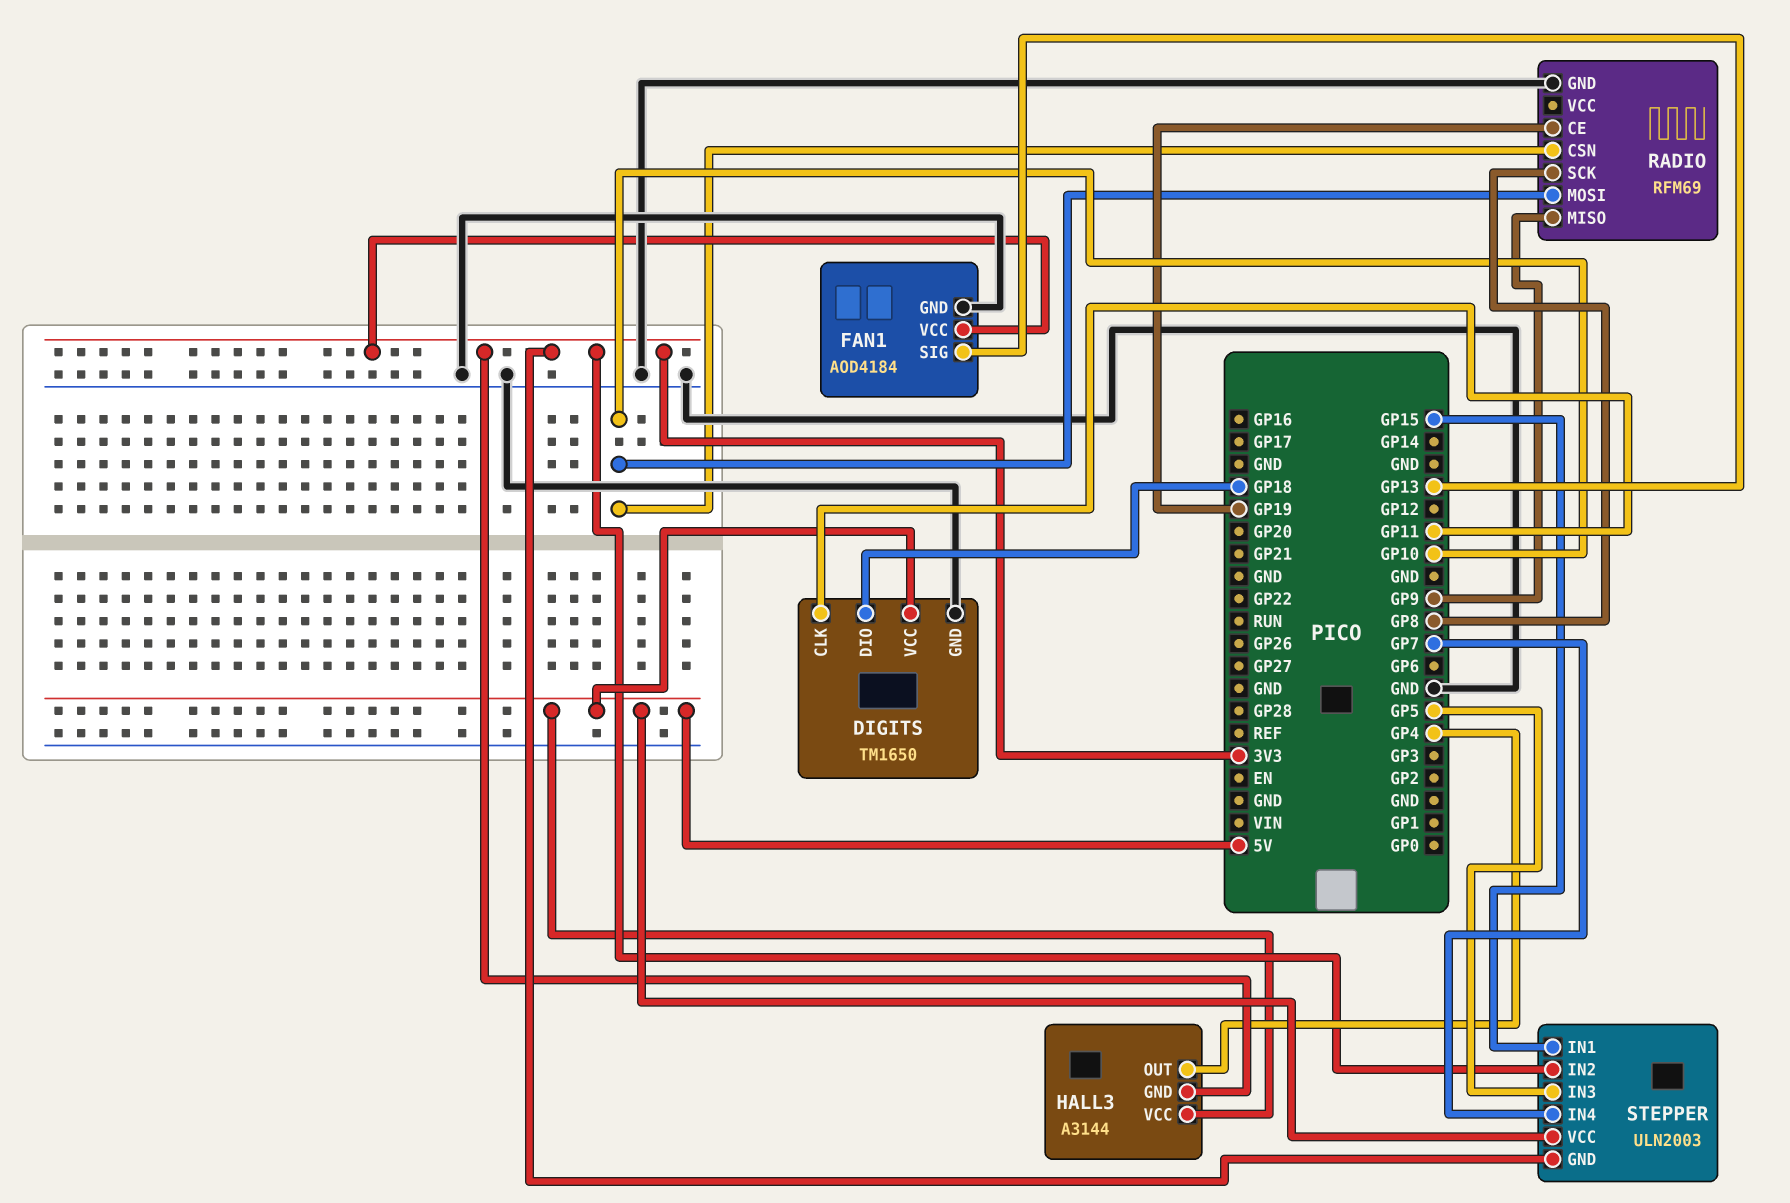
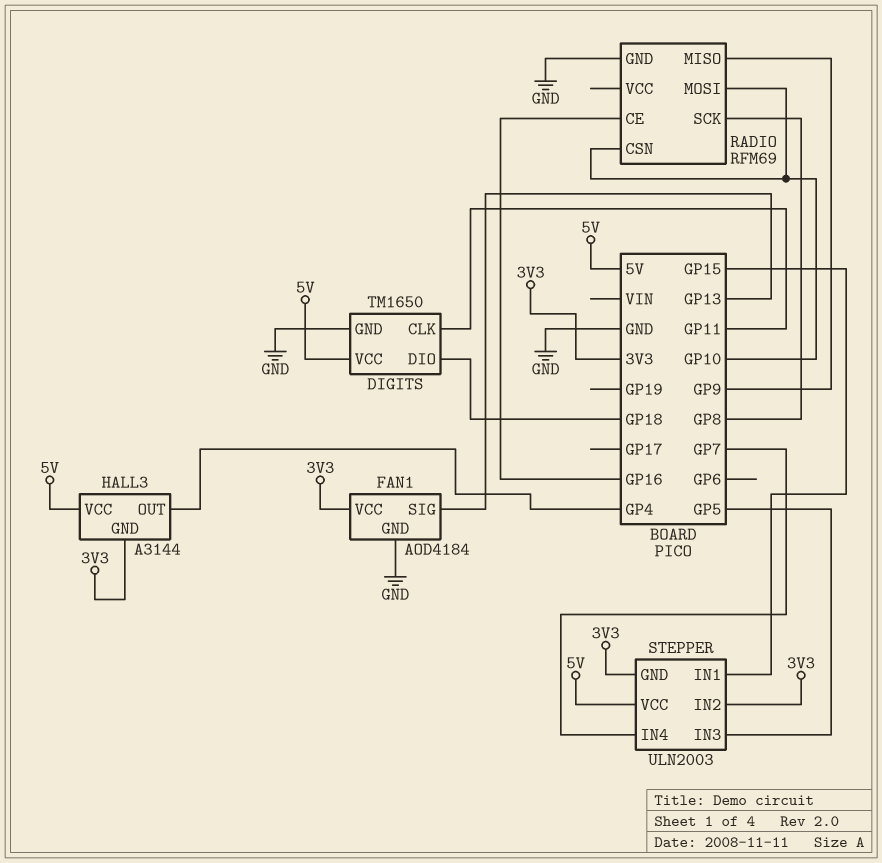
RADIO pin CE: GP19 -> GP16

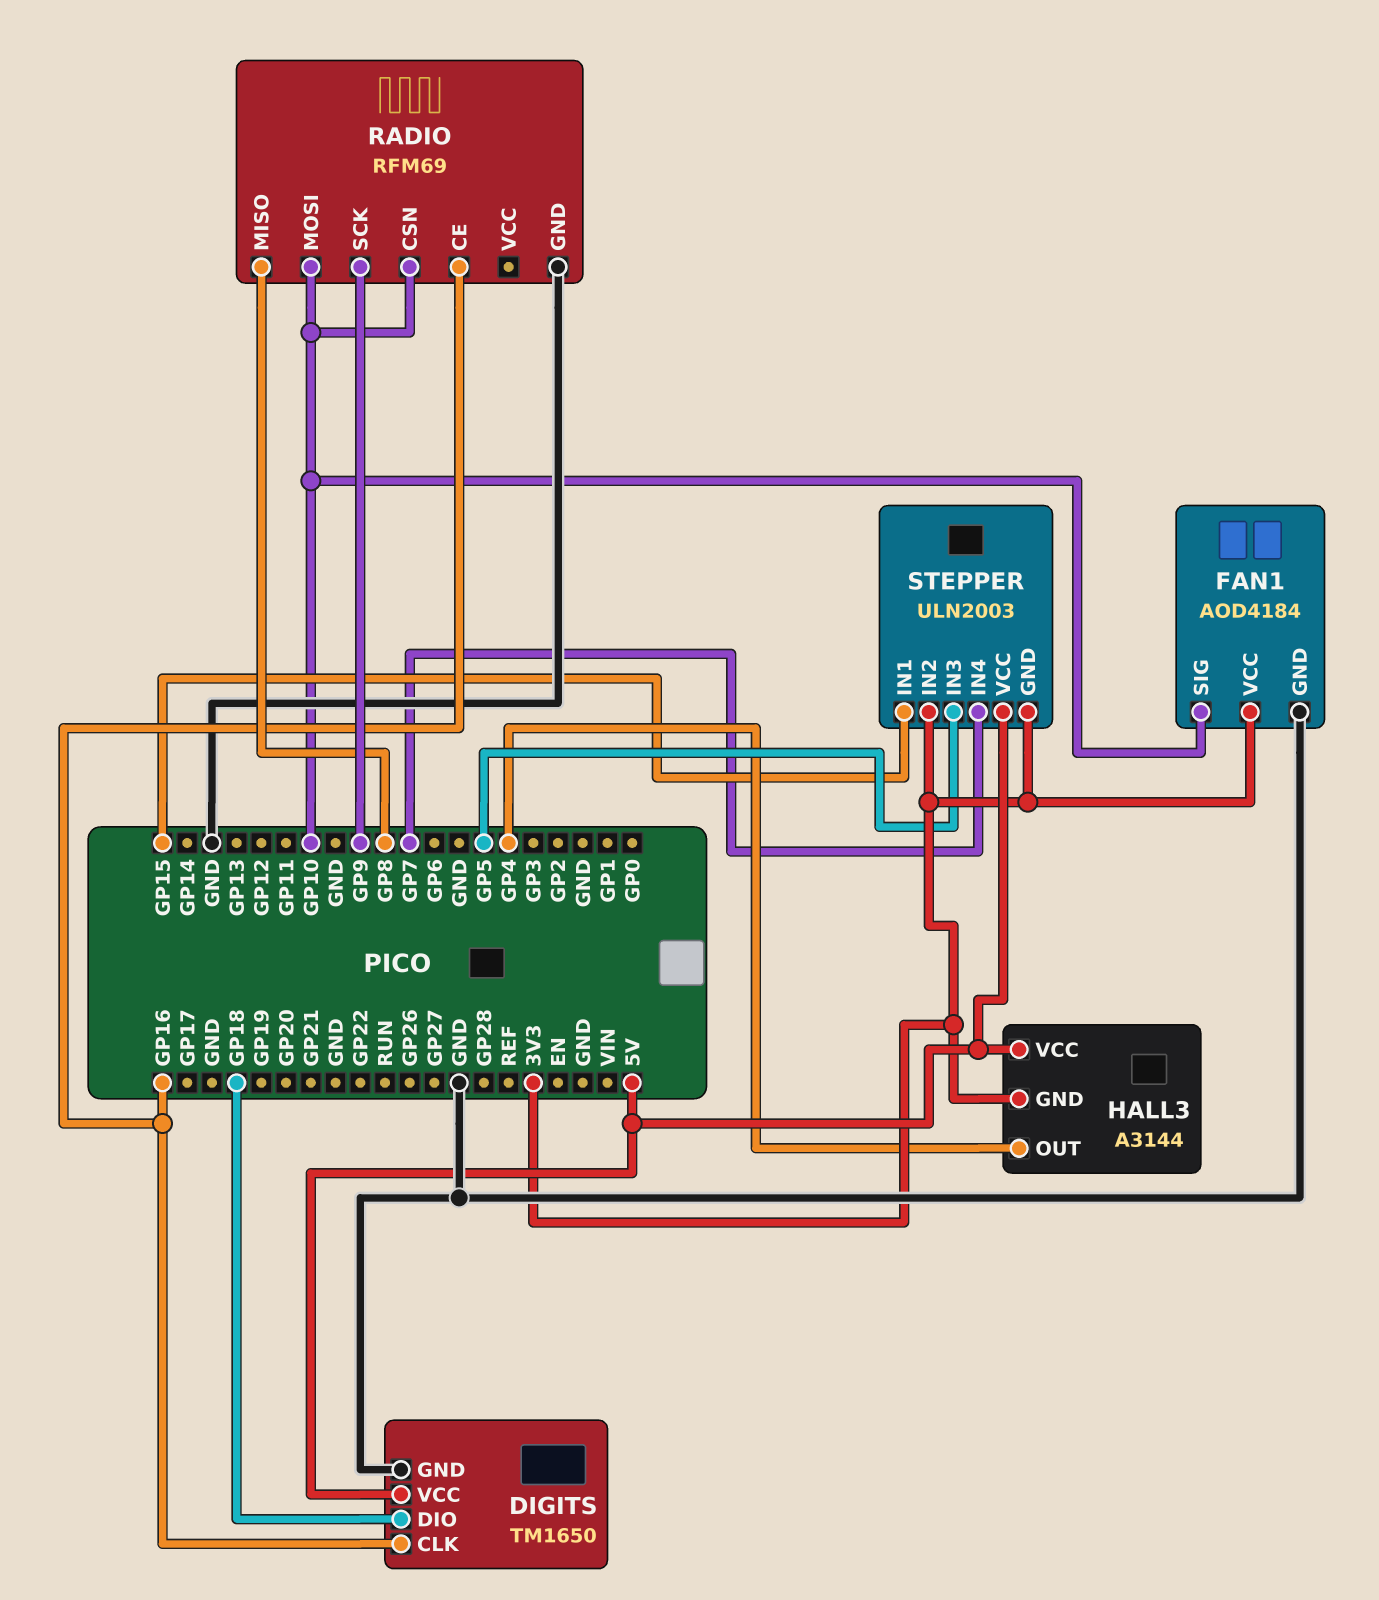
DIGITS pin CLK: GP11 -> GP16
FAN1 pin SIG: GP13 -> GP10
RADIO pin MISO: GP9 -> GP8
RADIO pin SCK: GP8 -> GP9

